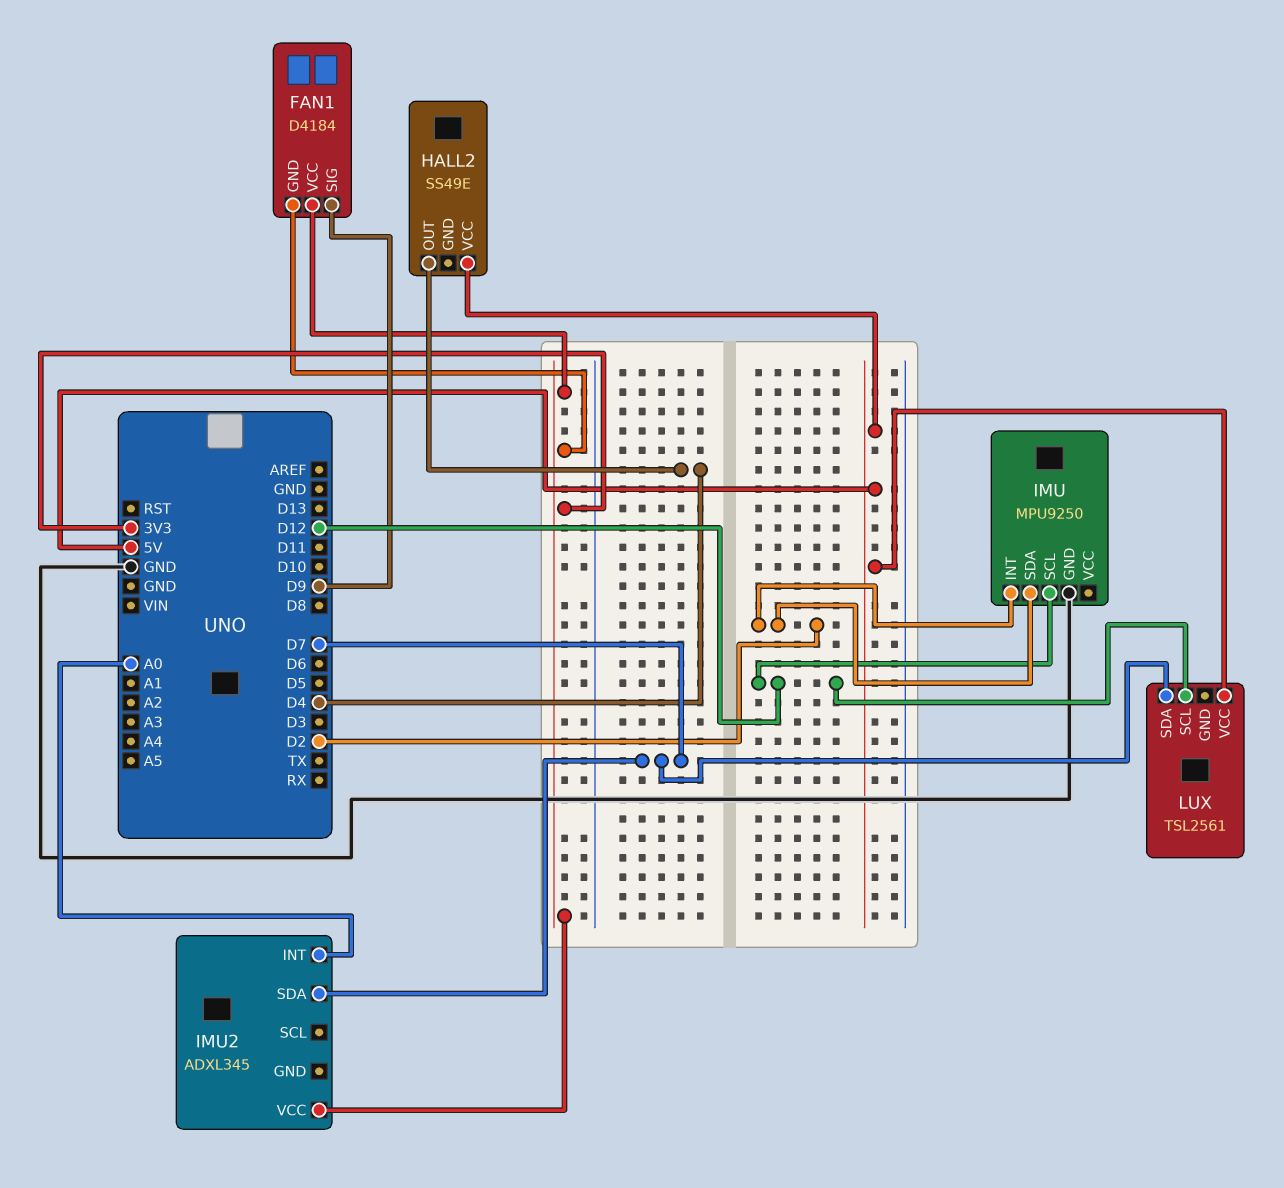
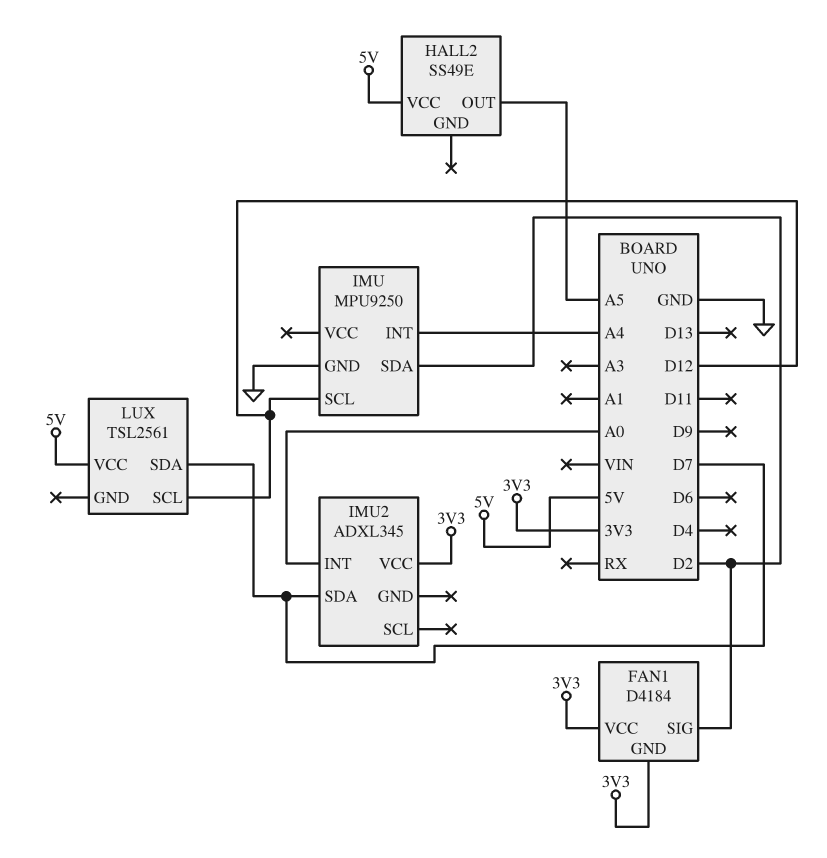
FAN1 pin SIG: D9 -> D2
HALL2 pin OUT: D4 -> A5
IMU pin INT: D2 -> A4

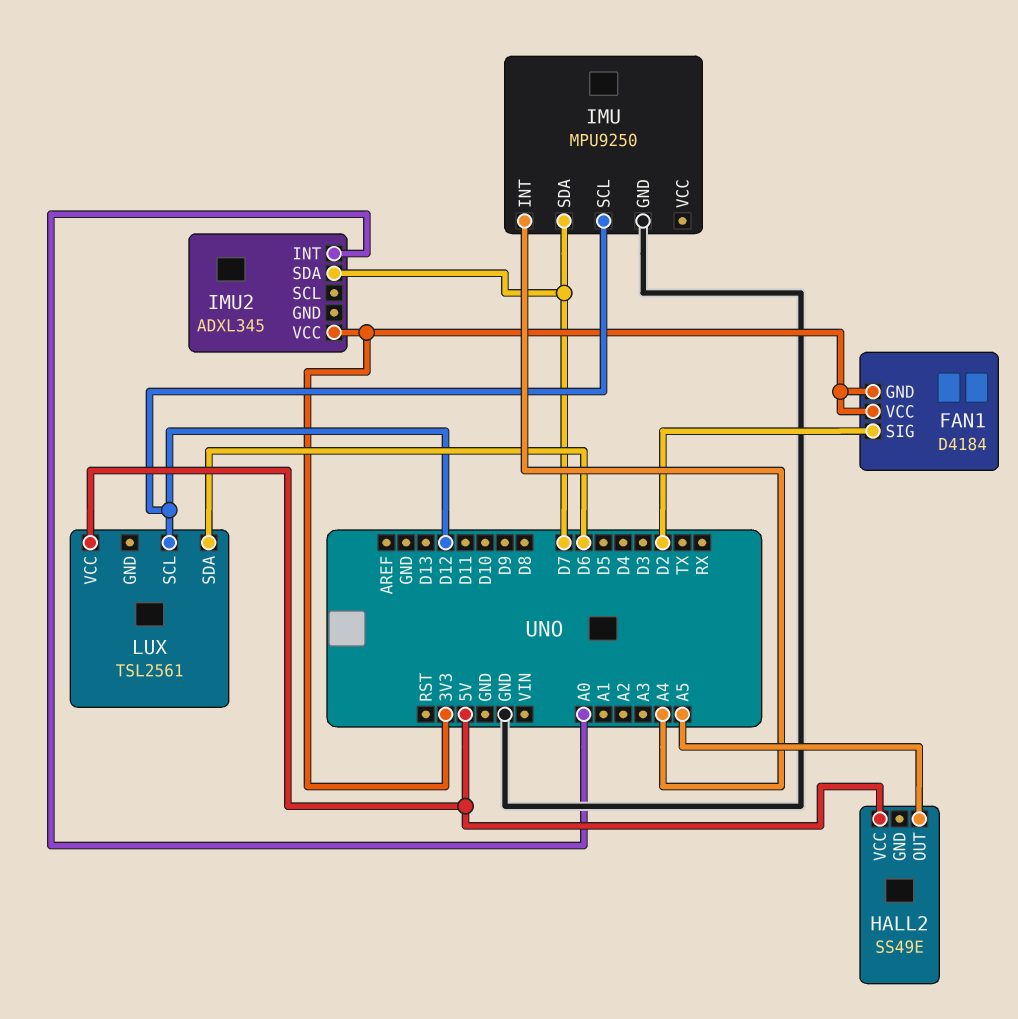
IMU pin SDA: D2 -> D7
LUX pin SDA: D7 -> D6

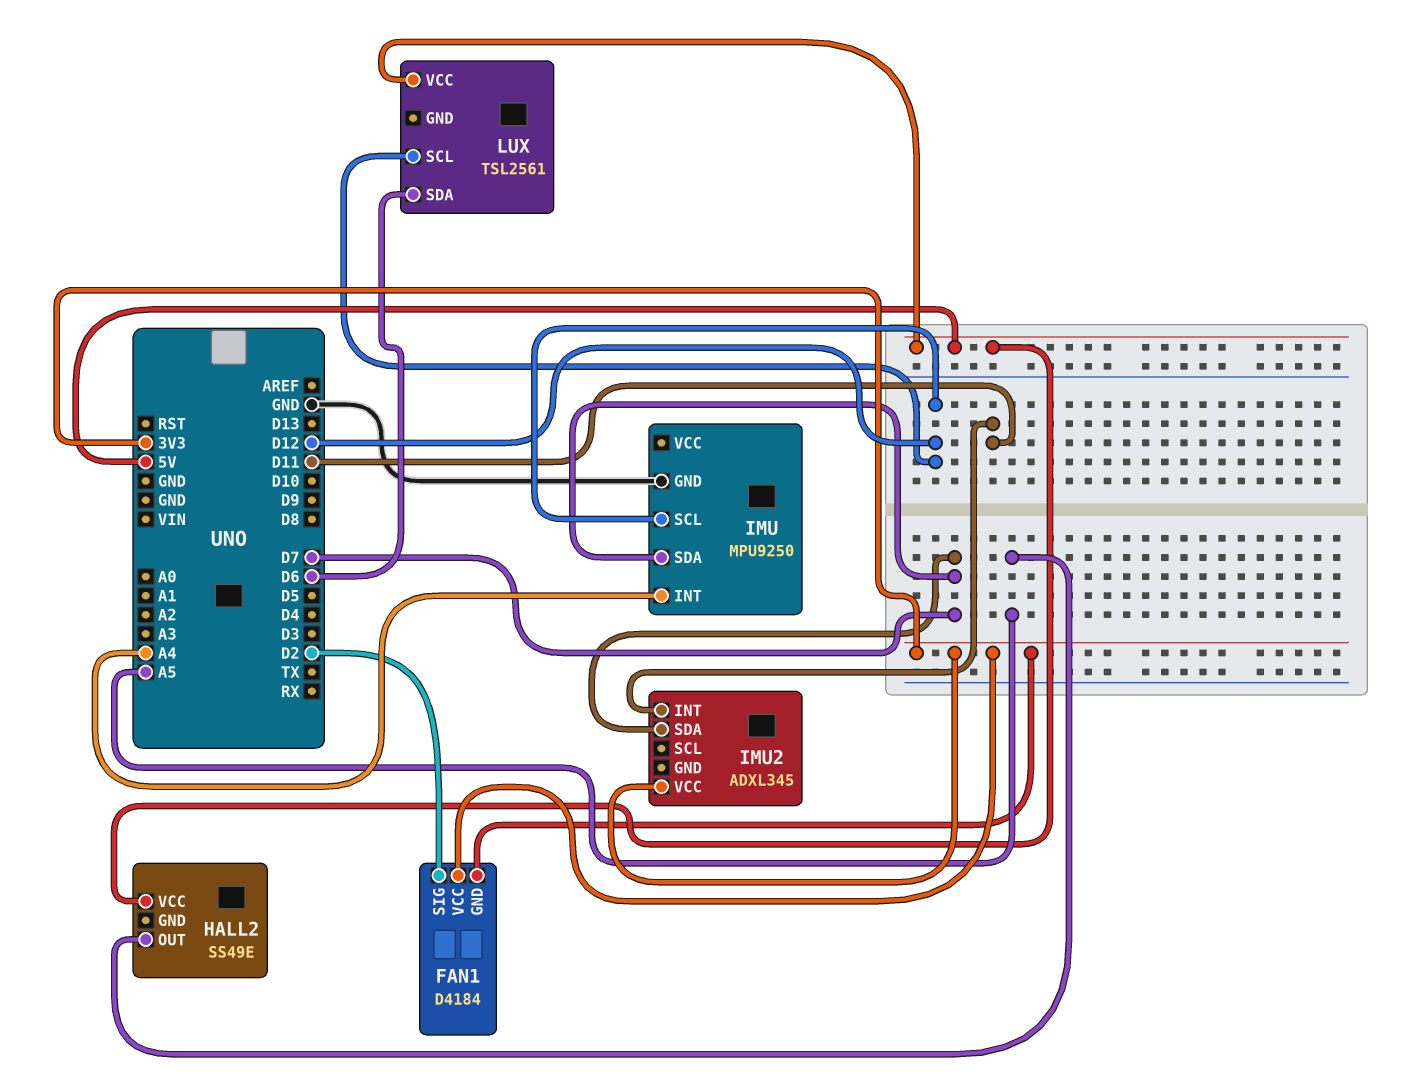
IMU2 pin INT: A0 -> D11

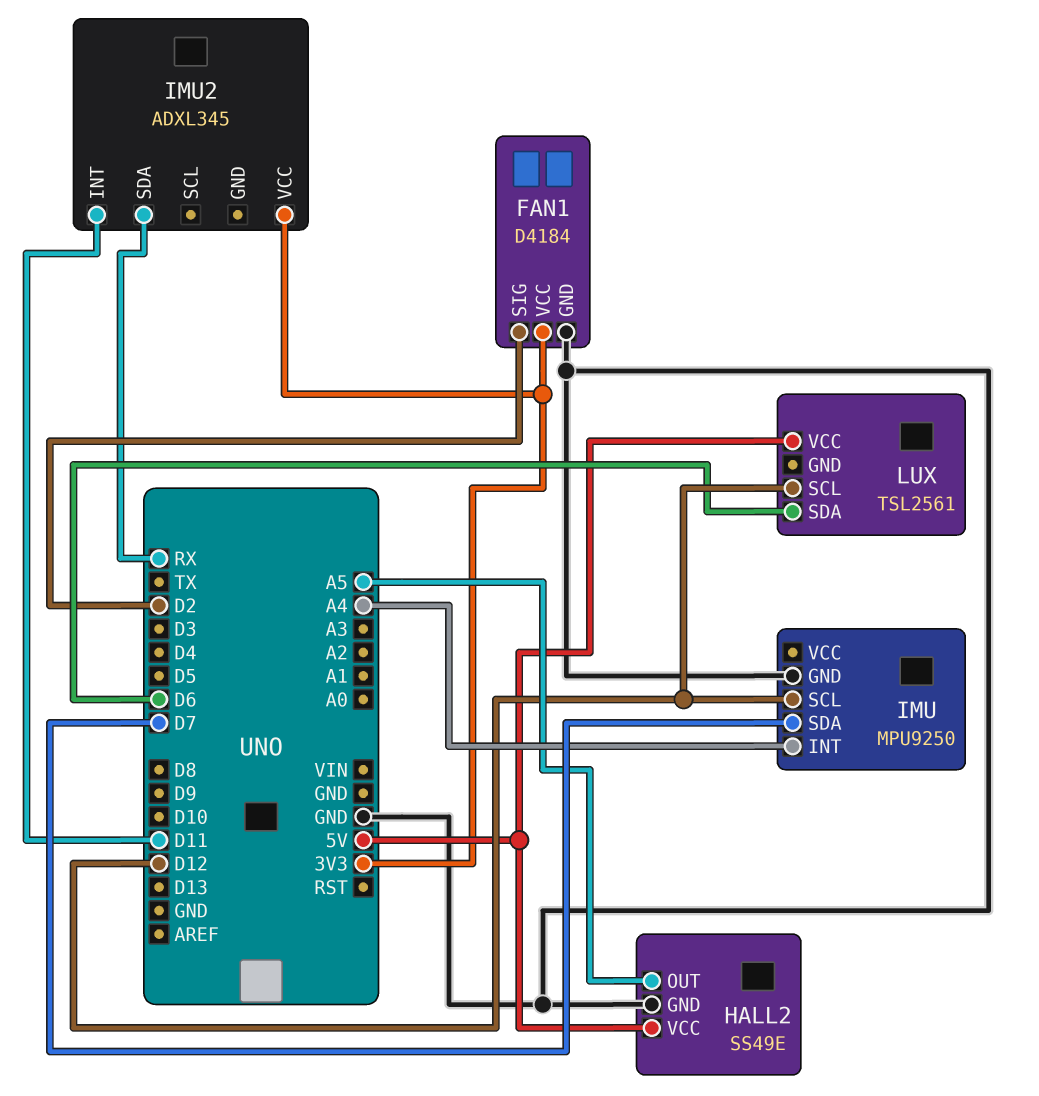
FAN1 pin GND: 3V3 -> GND
HALL2 pin GND: none -> GND
IMU2 pin SDA: D7 -> RX

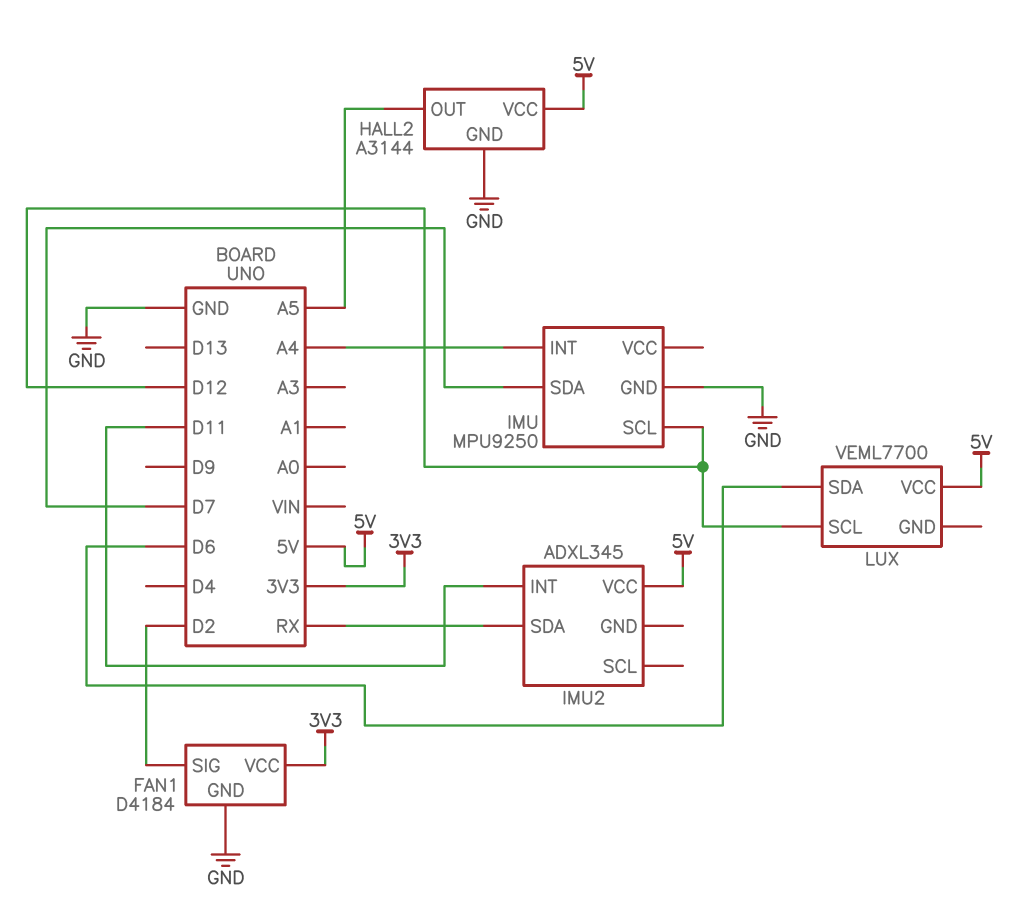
HALL2: SS49E -> A3144
IMU2 pin VCC: 3V3 -> 5V
LUX: TSL2561 -> VEML7700

